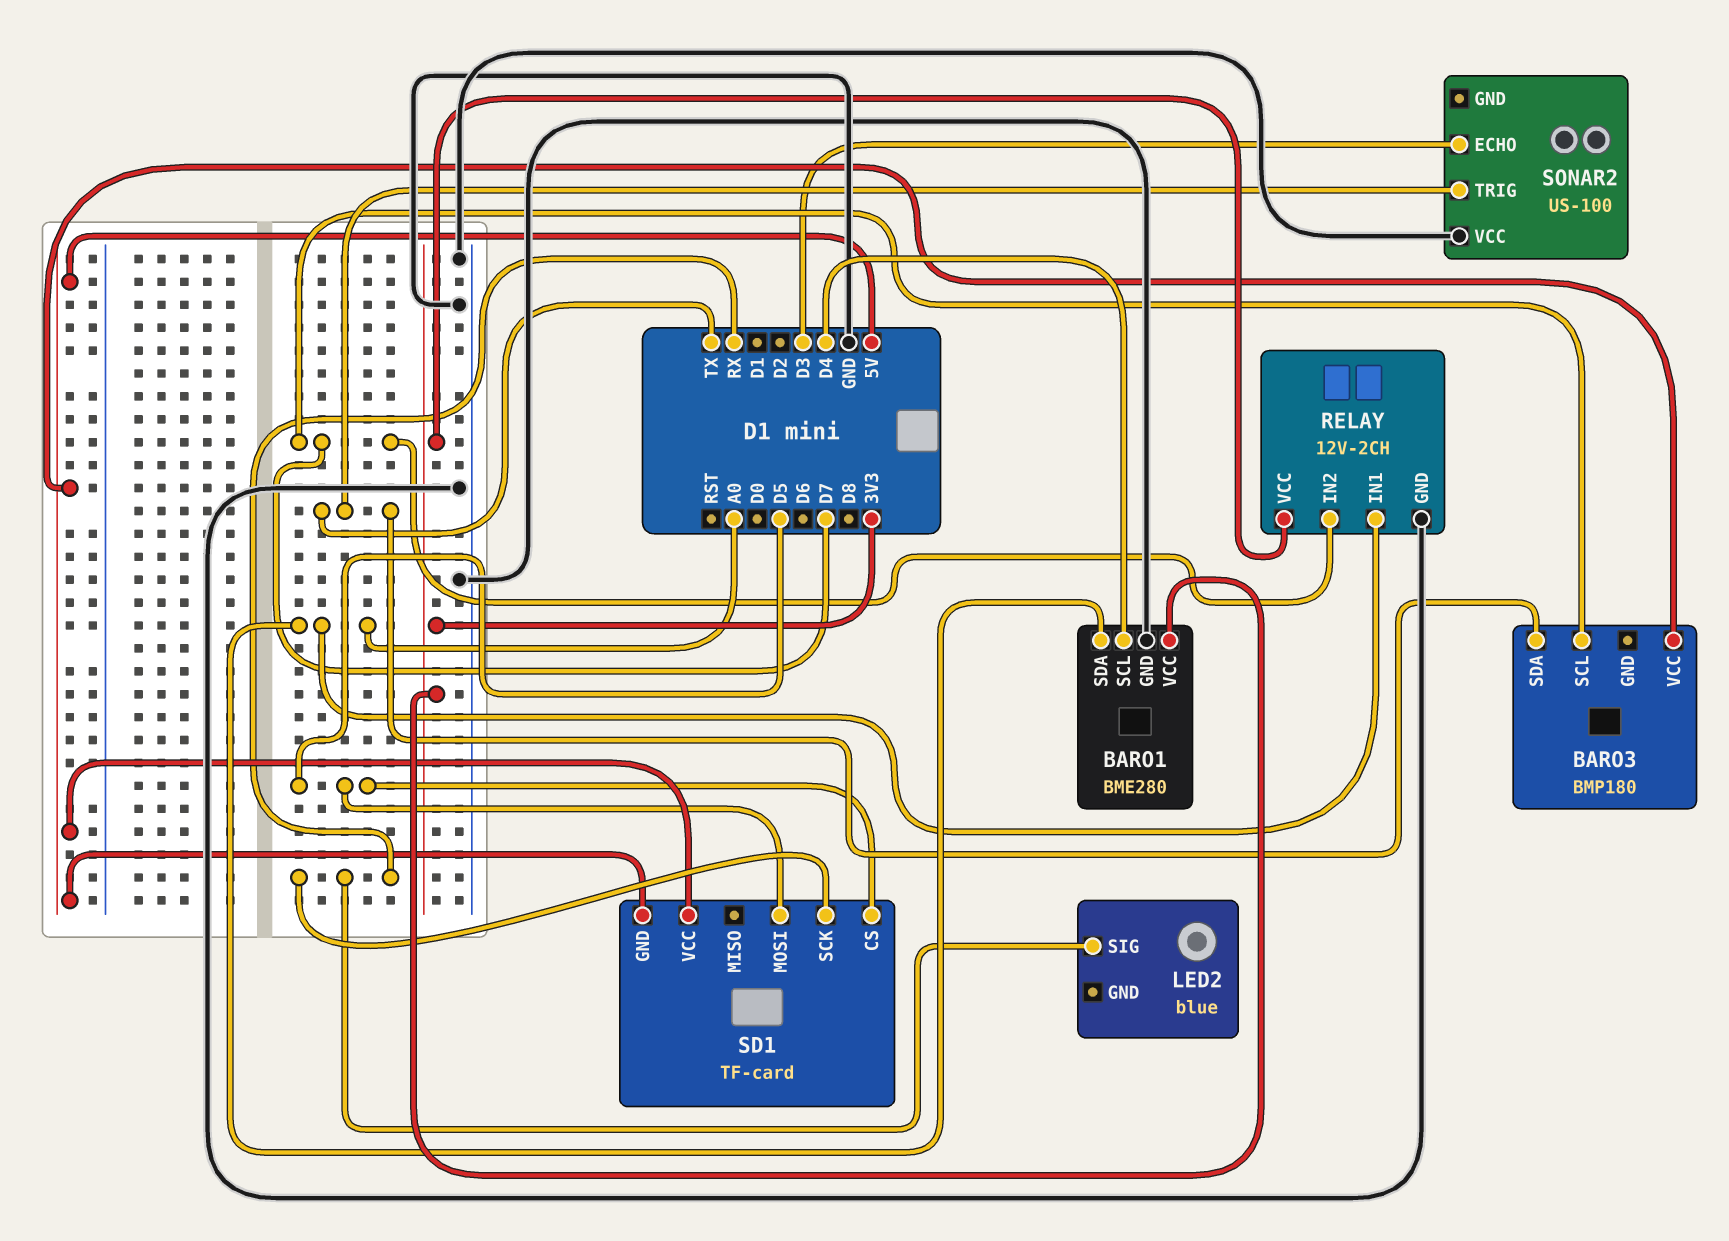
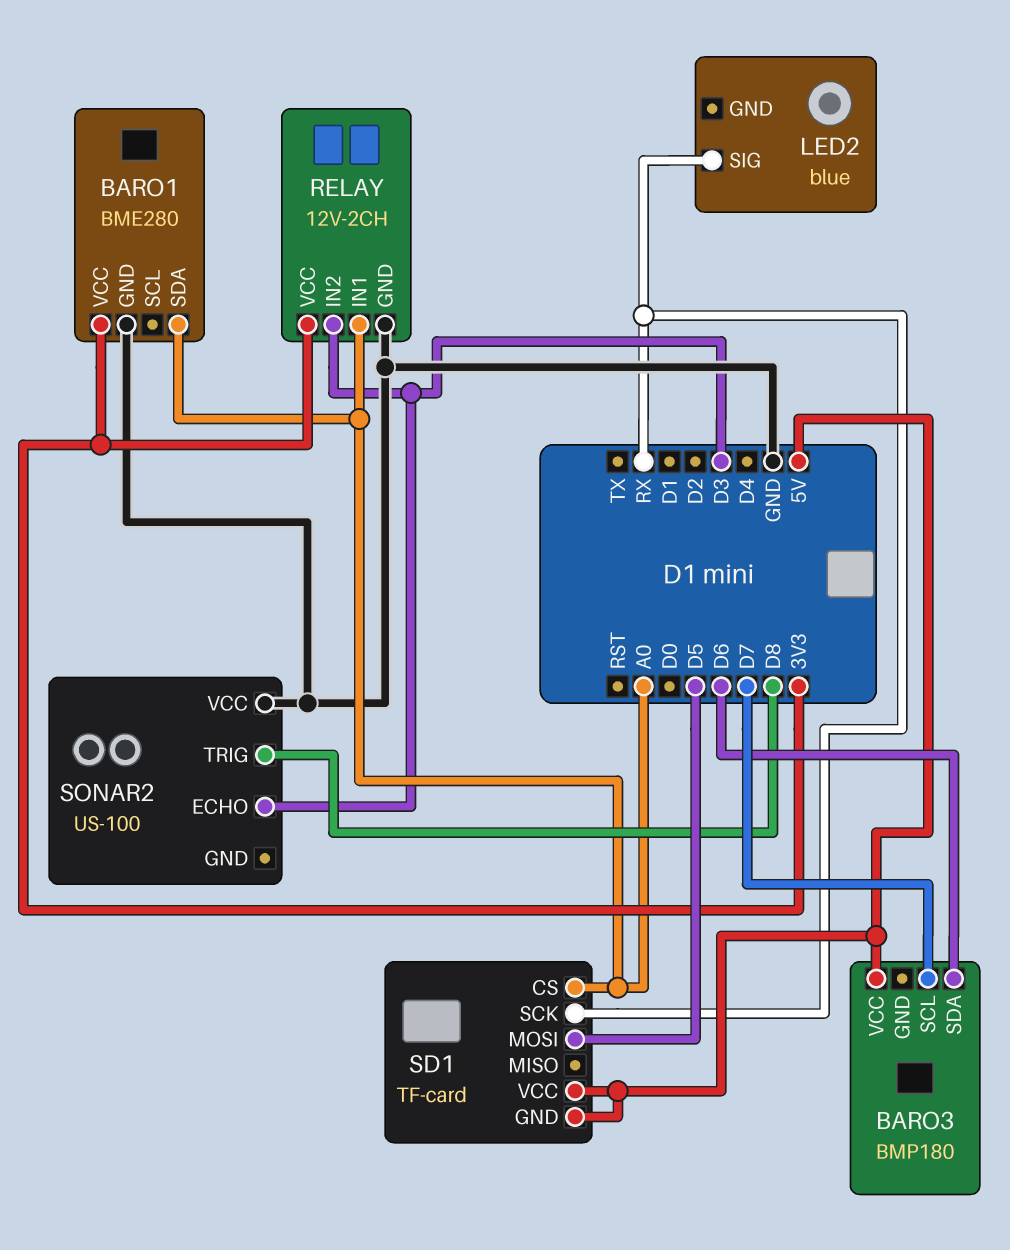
BARO1 pin SCL: D4 -> none
BARO3 pin SDA: TX -> D6
RELAY pin IN2: D7 -> D3
SD1 pin CS: D5 -> A0
SONAR2 pin TRIG: TX -> D8

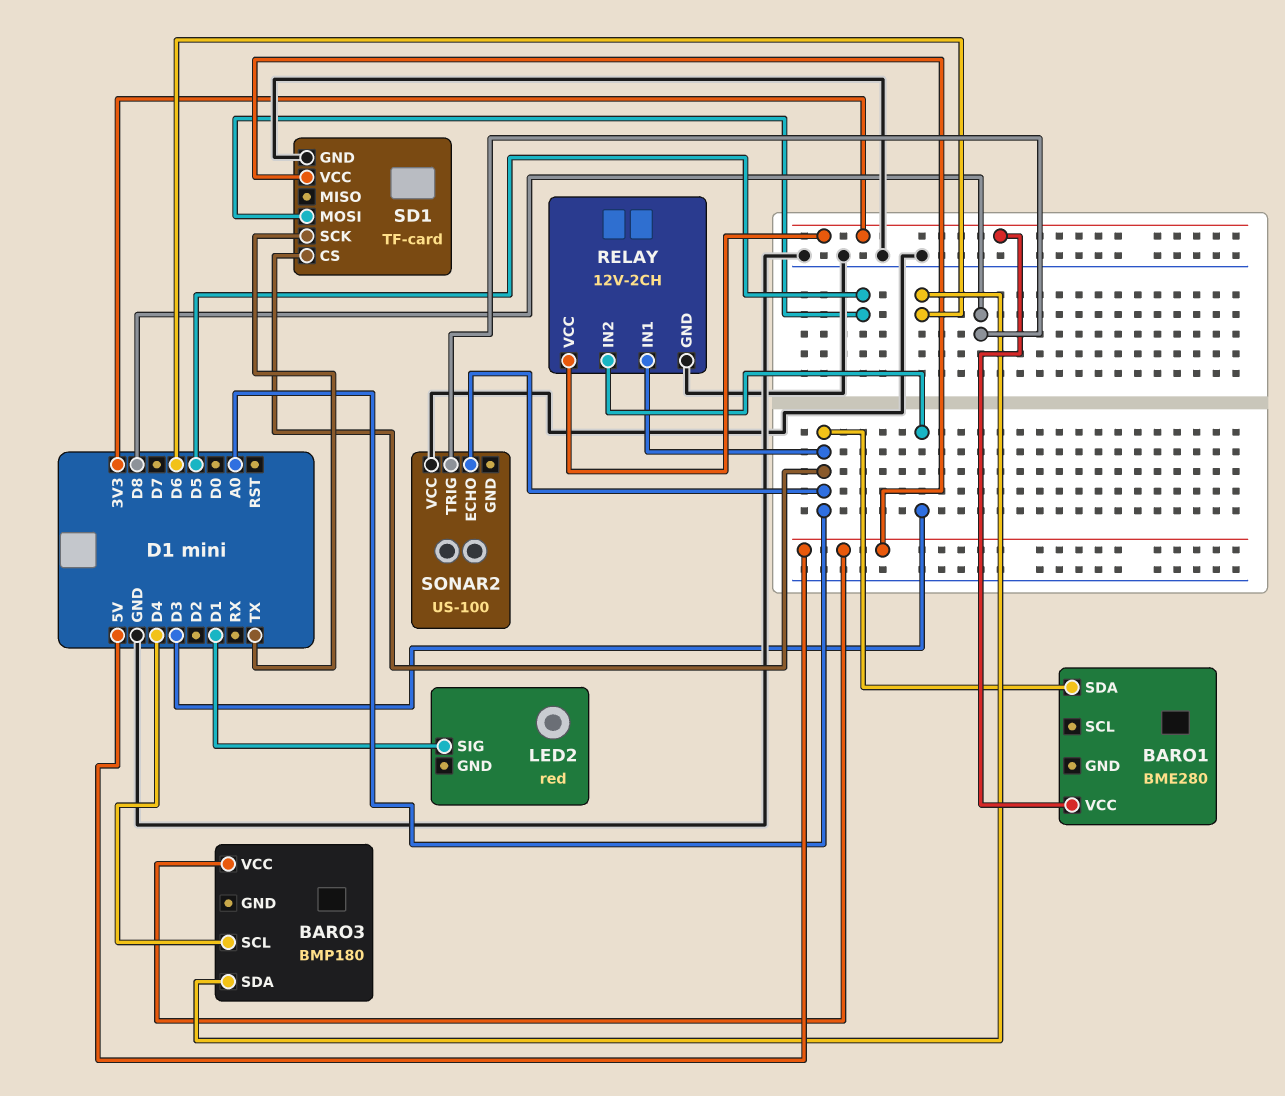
BARO1 pin GND: GND -> none
BARO3 pin SCL: D7 -> D4
LED2: blue -> red
LED2 pin SIG: RX -> D1
SD1 pin GND: 5V -> GND
SD1 pin SCK: RX -> TX
SONAR2 pin ECHO: D3 -> A0

